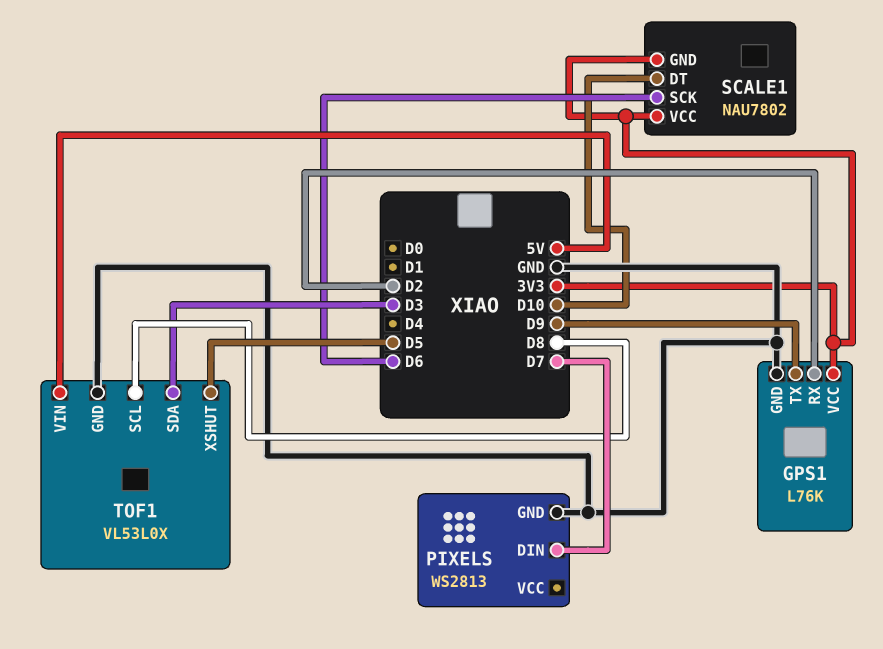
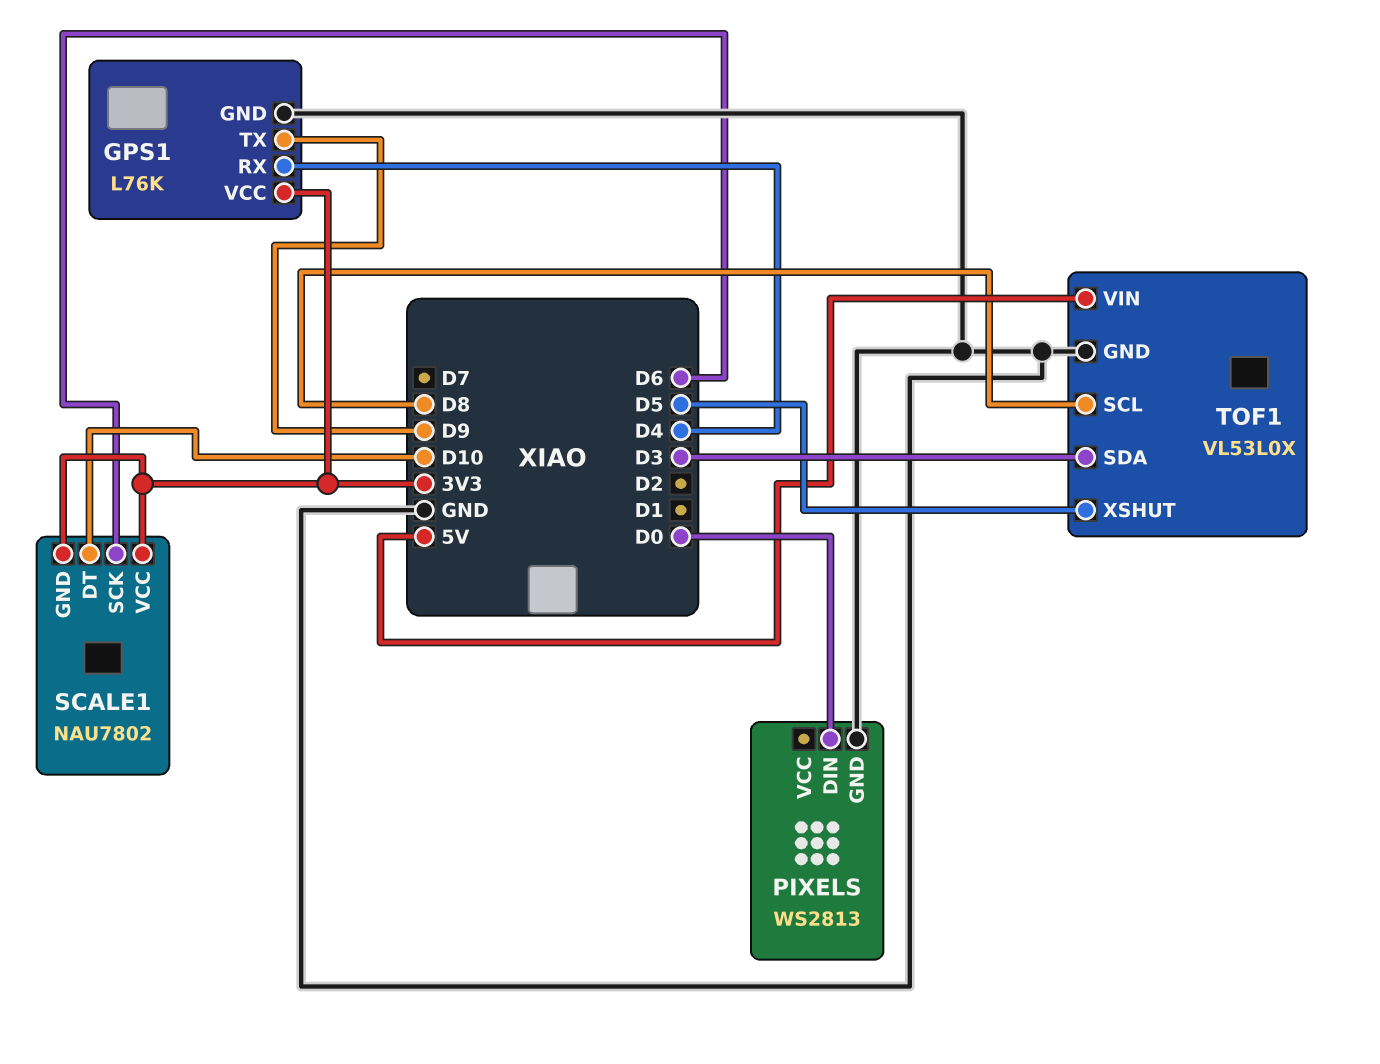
GPS1 pin RX: D2 -> D4
PIXELS pin DIN: D7 -> D0

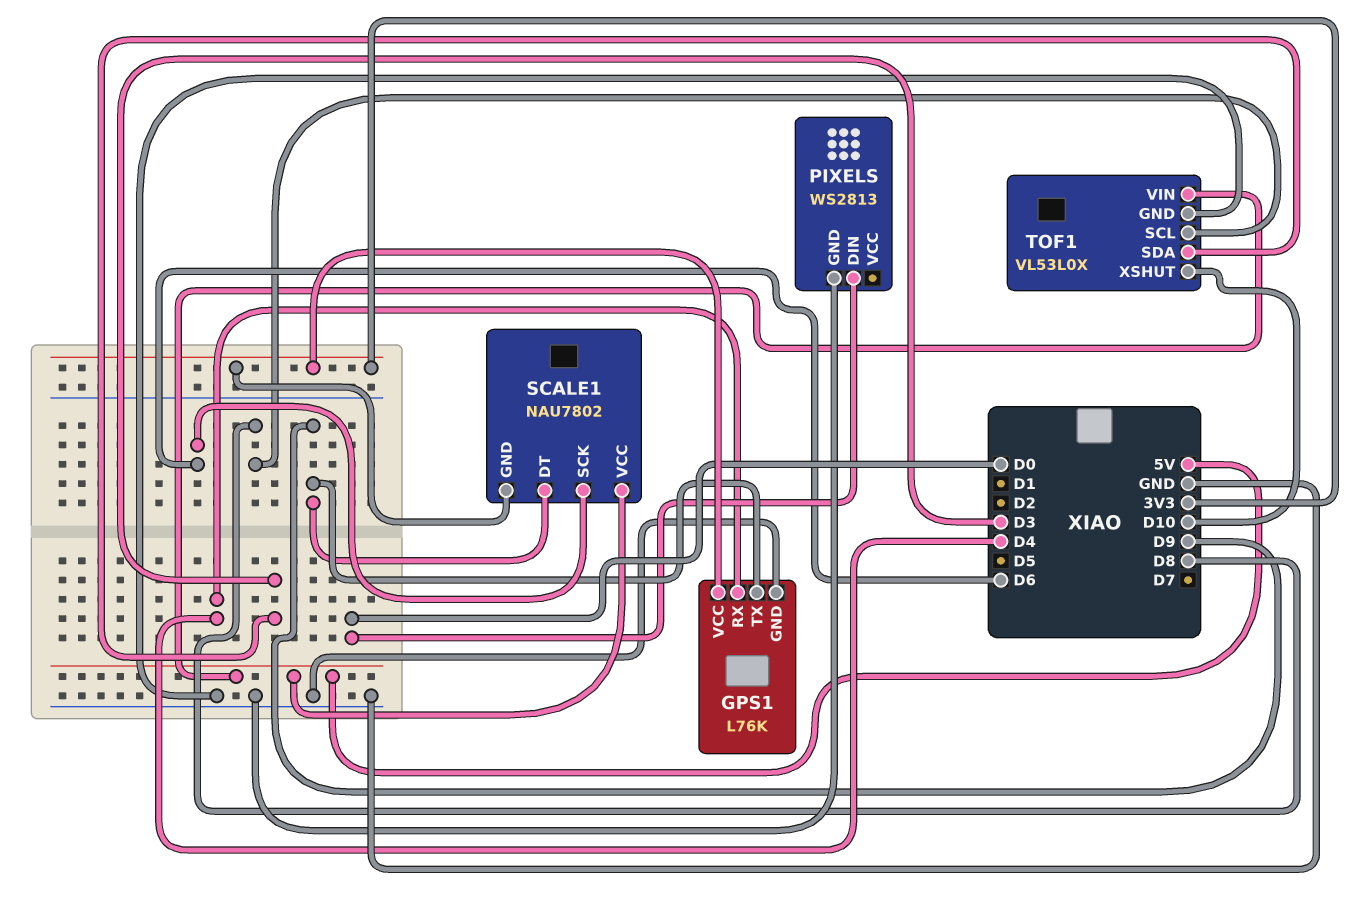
SCALE1 pin DT: D10 -> D9
SCALE1 pin VCC: 3V3 -> 5V
TOF1 pin XSHUT: D5 -> D10

